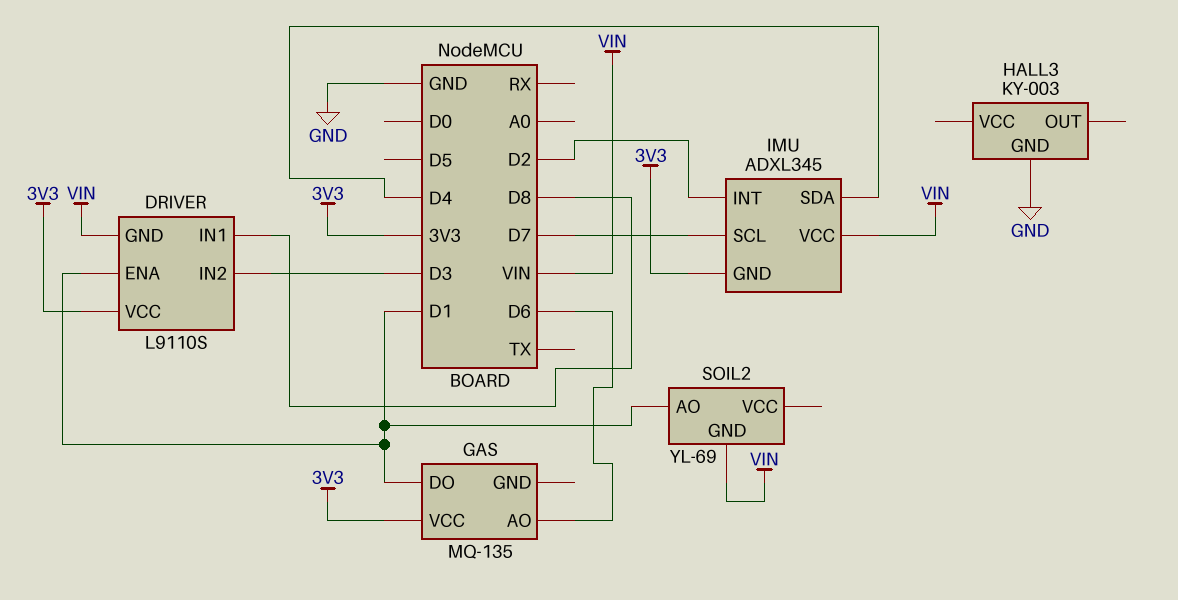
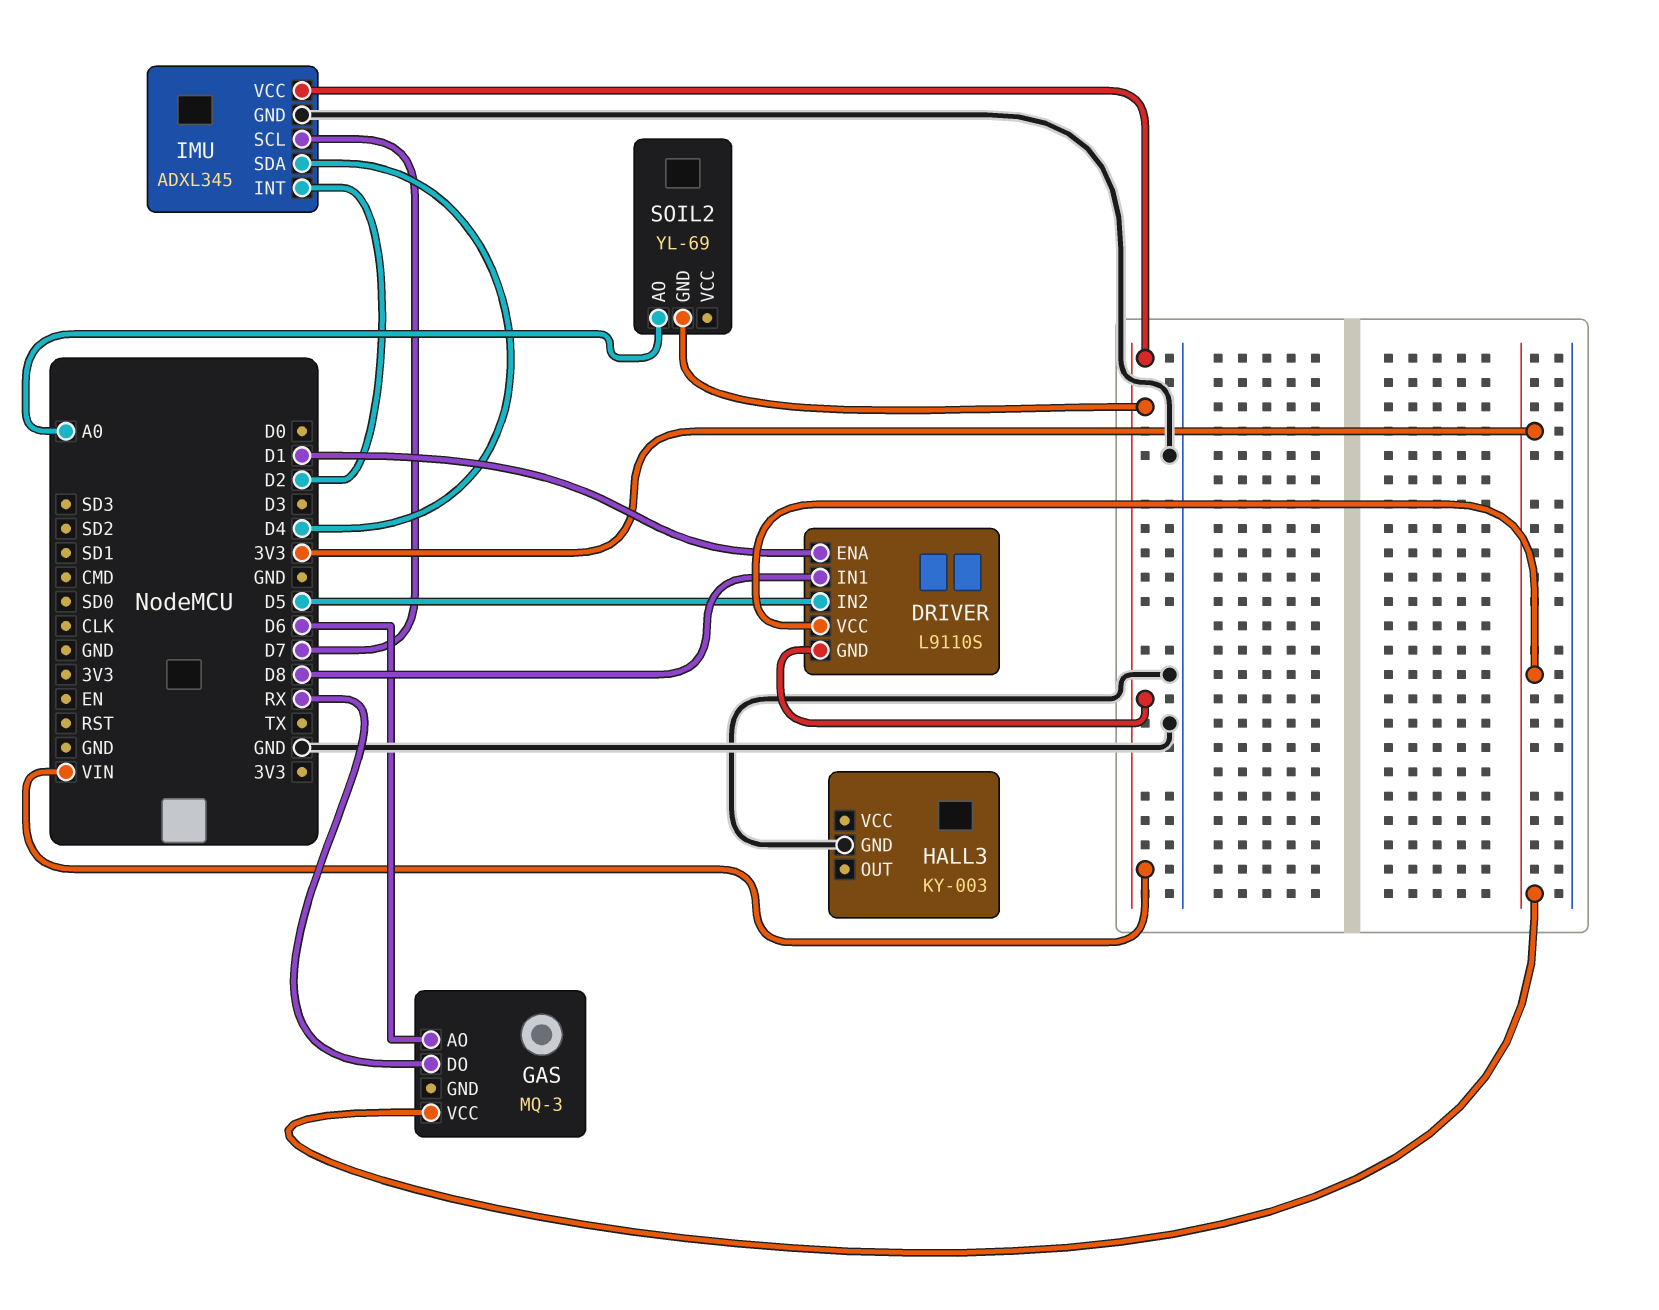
DRIVER pin IN2: D3 -> D5
GAS: MQ-135 -> MQ-3
GAS pin DO: D1 -> RX
IMU pin GND: 3V3 -> GND
SOIL2 pin AO: D1 -> A0

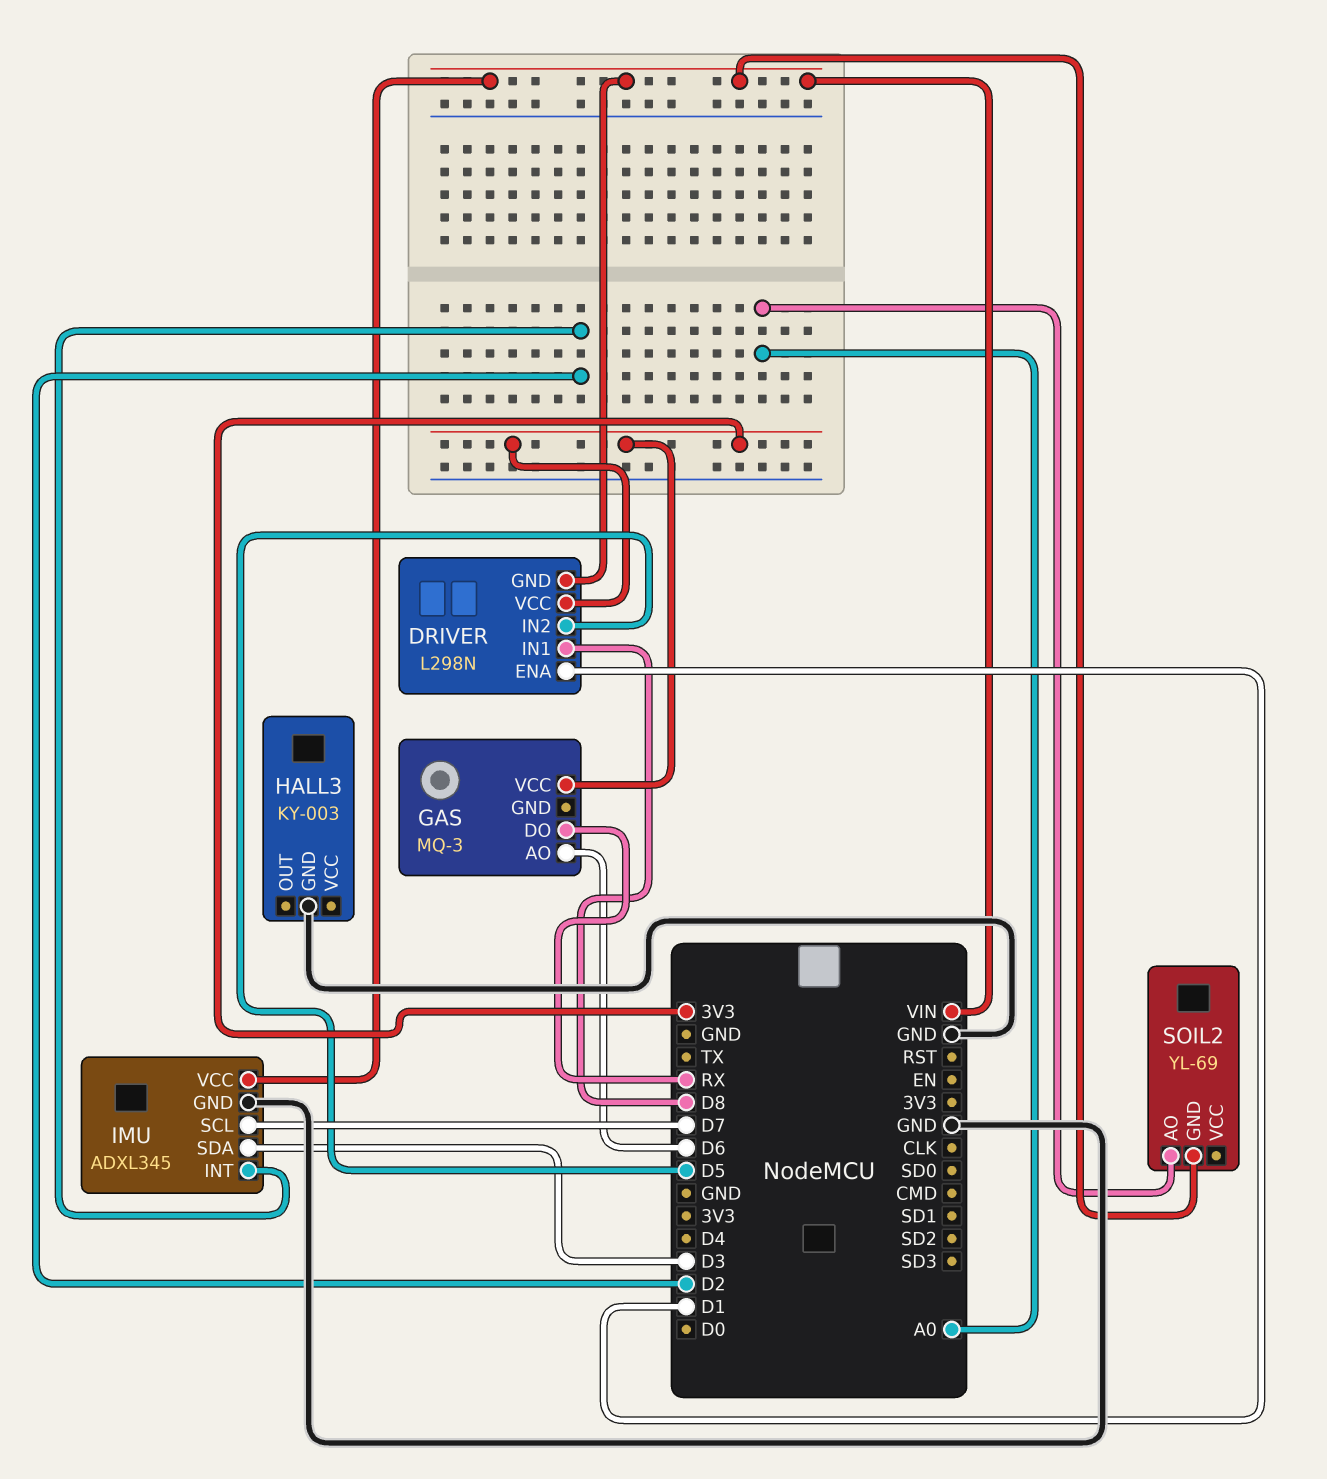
DRIVER: L9110S -> L298N
IMU pin SDA: D4 -> D3

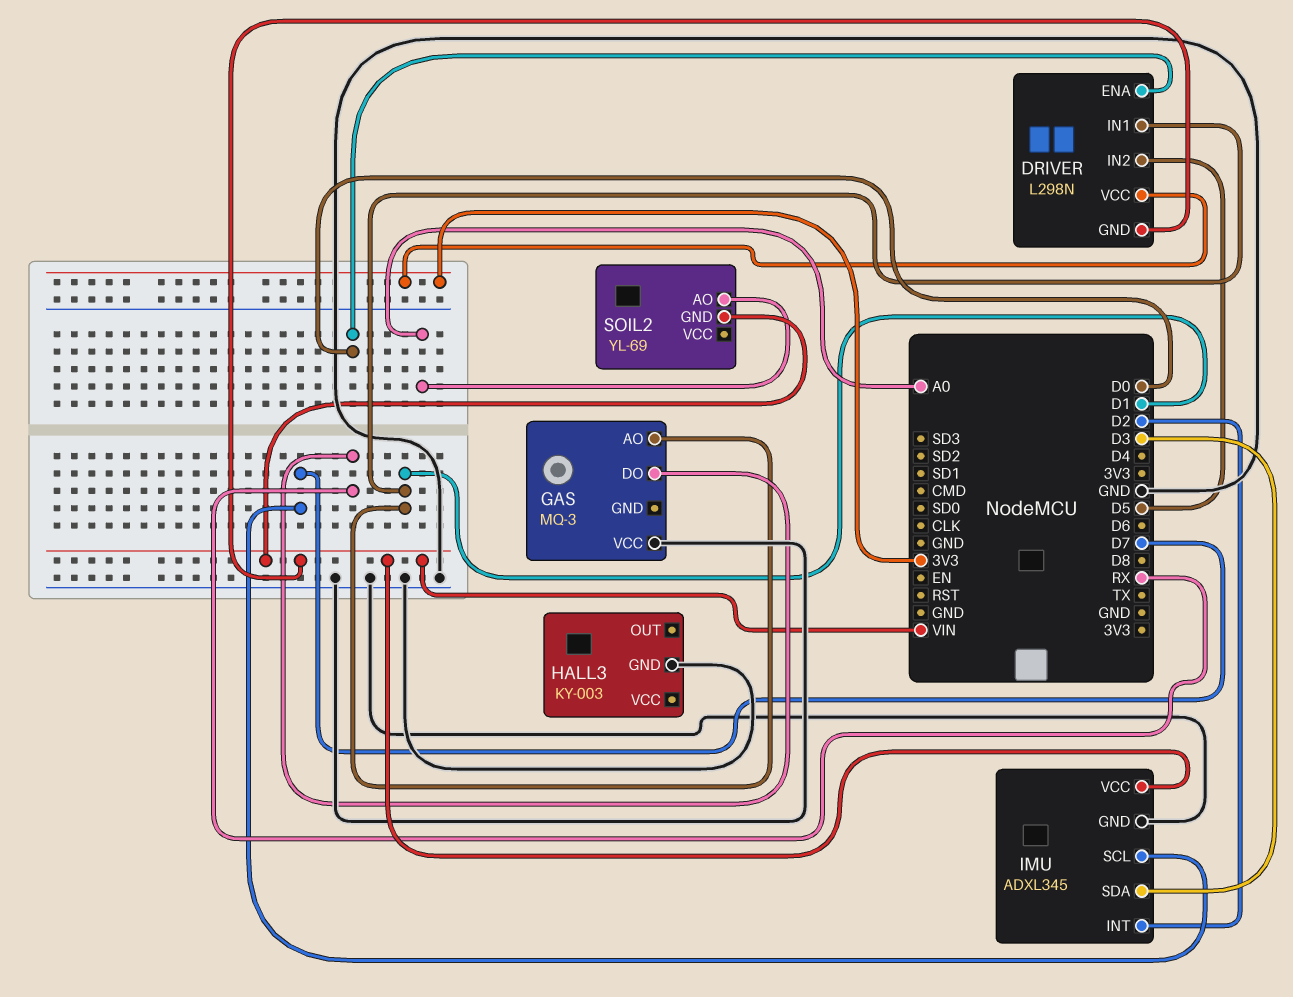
DRIVER pin ENA: D1 -> D0
DRIVER pin IN1: D8 -> D1
GAS pin AO: D6 -> D1
GAS pin VCC: 3V3 -> GND

